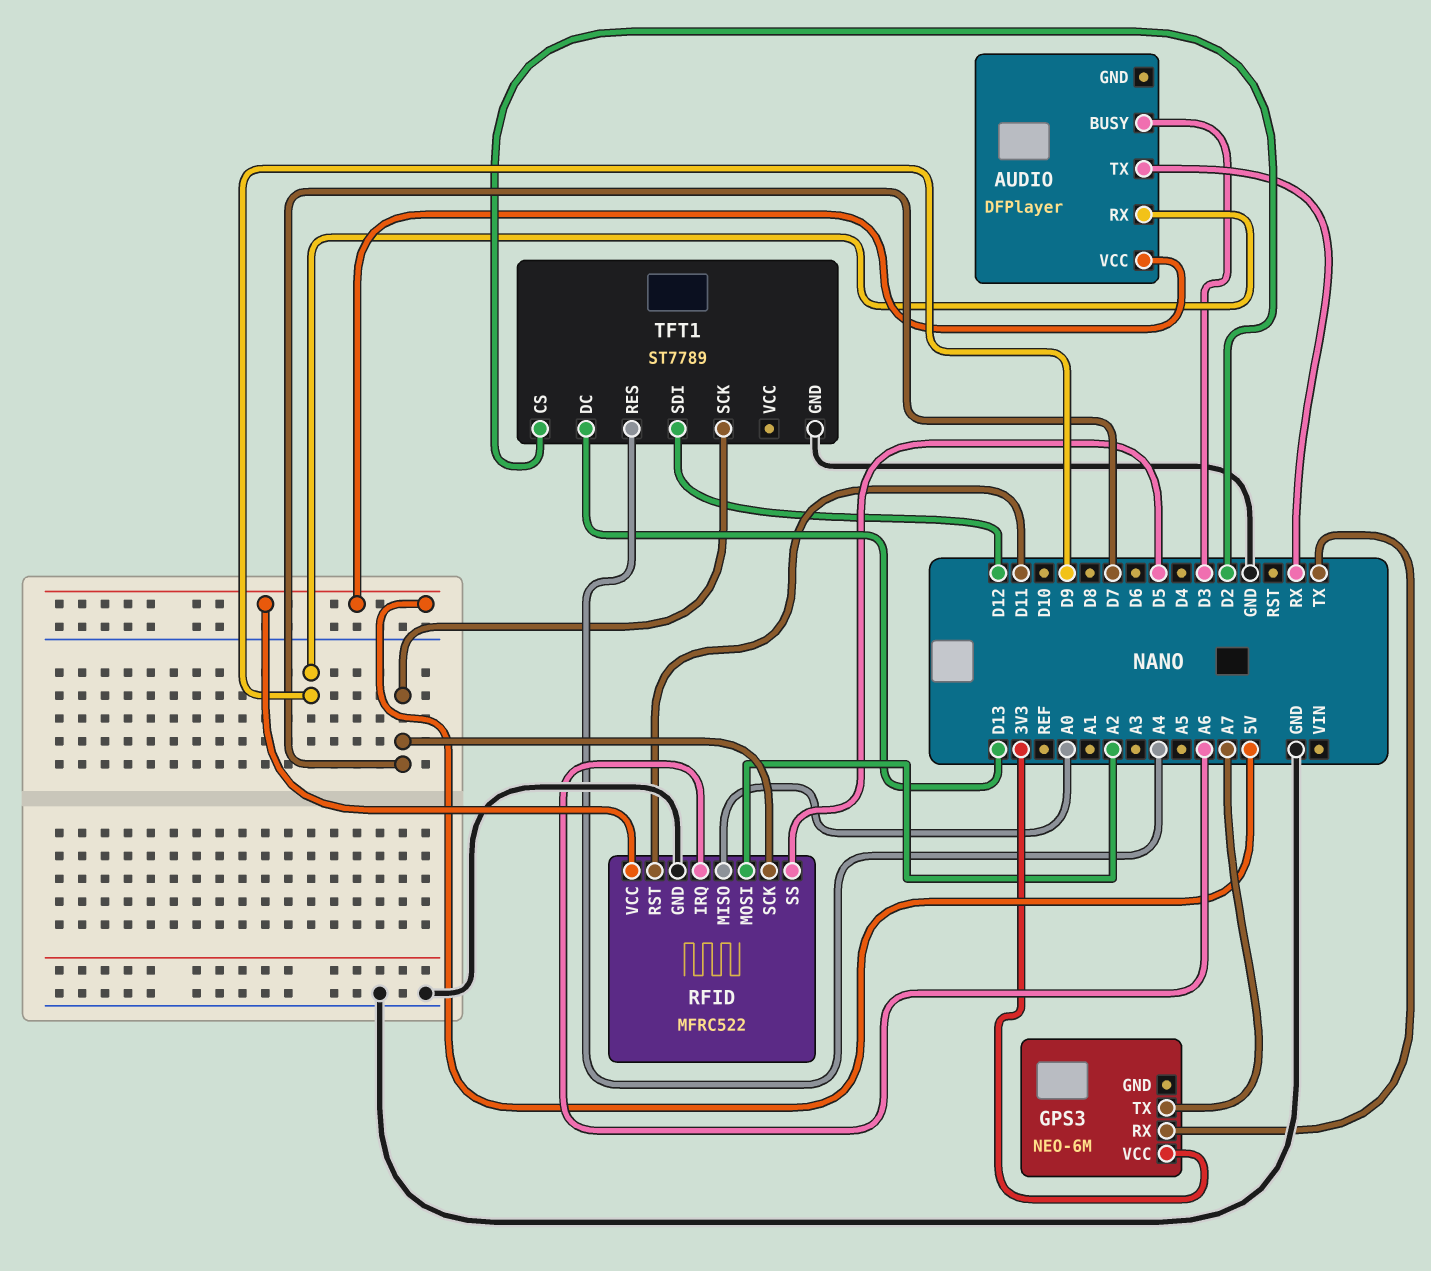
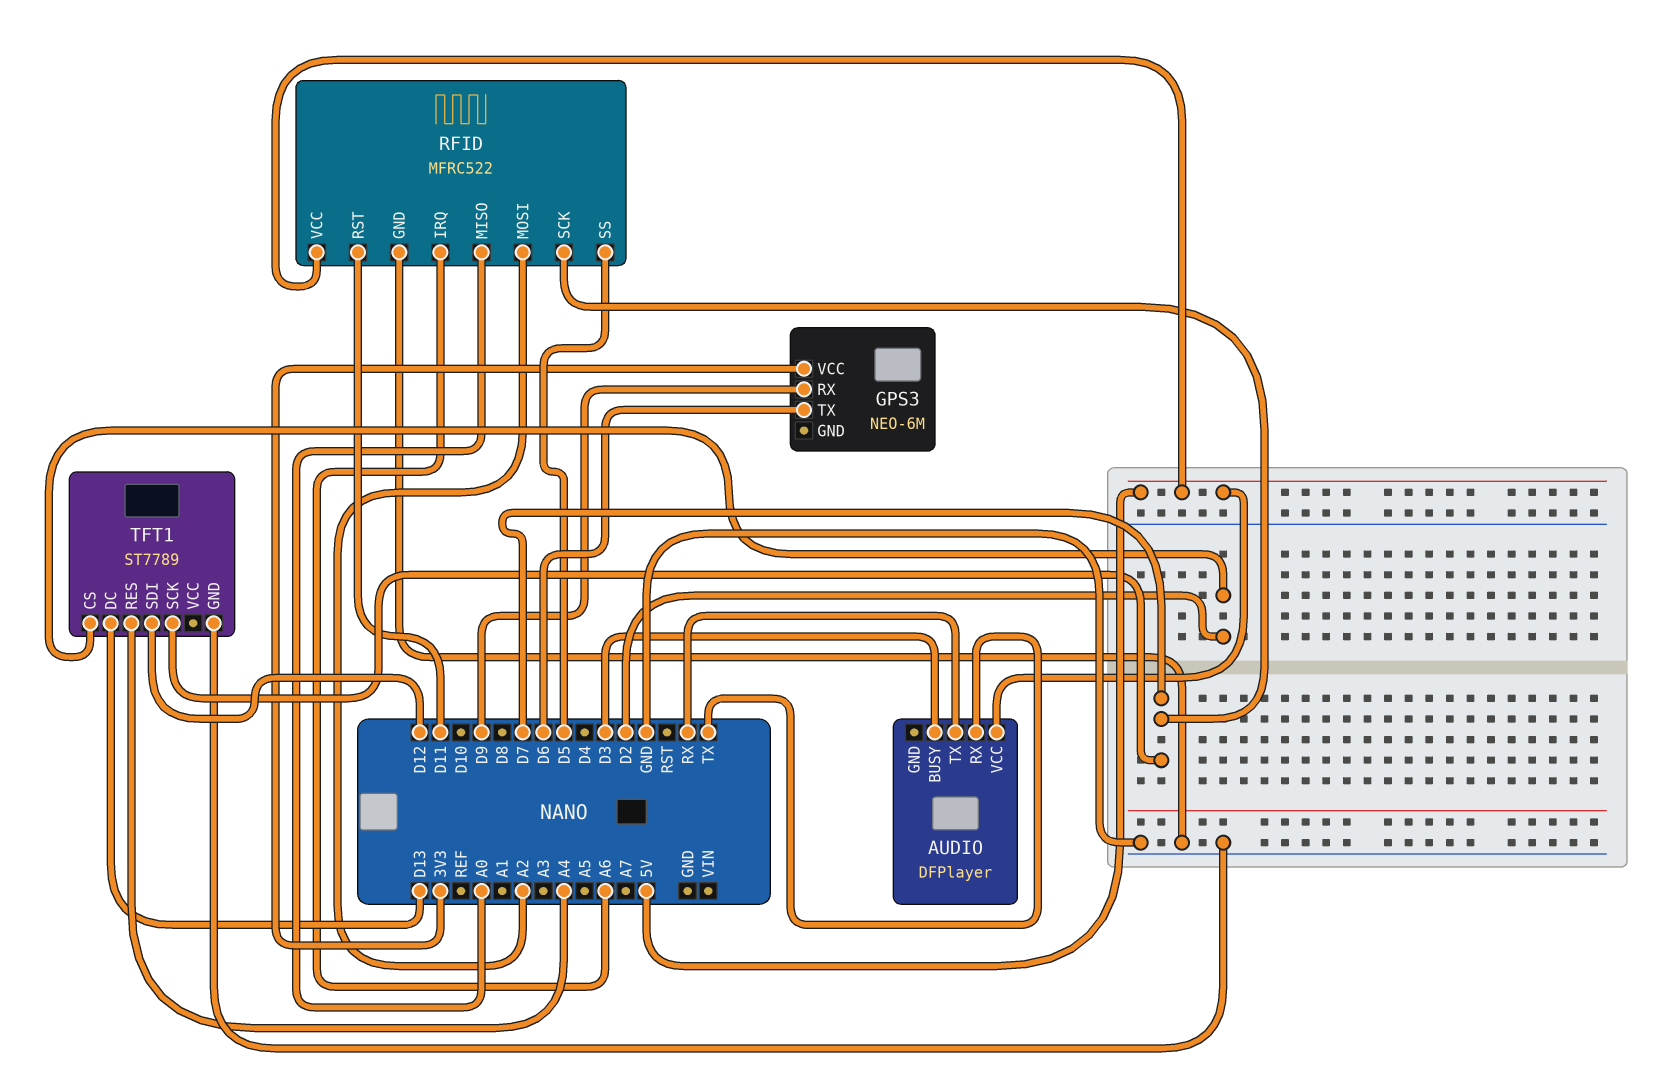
AUDIO pin RX: D9 -> TX
GPS3 pin RX: TX -> D9
GPS3 pin TX: A7 -> D6

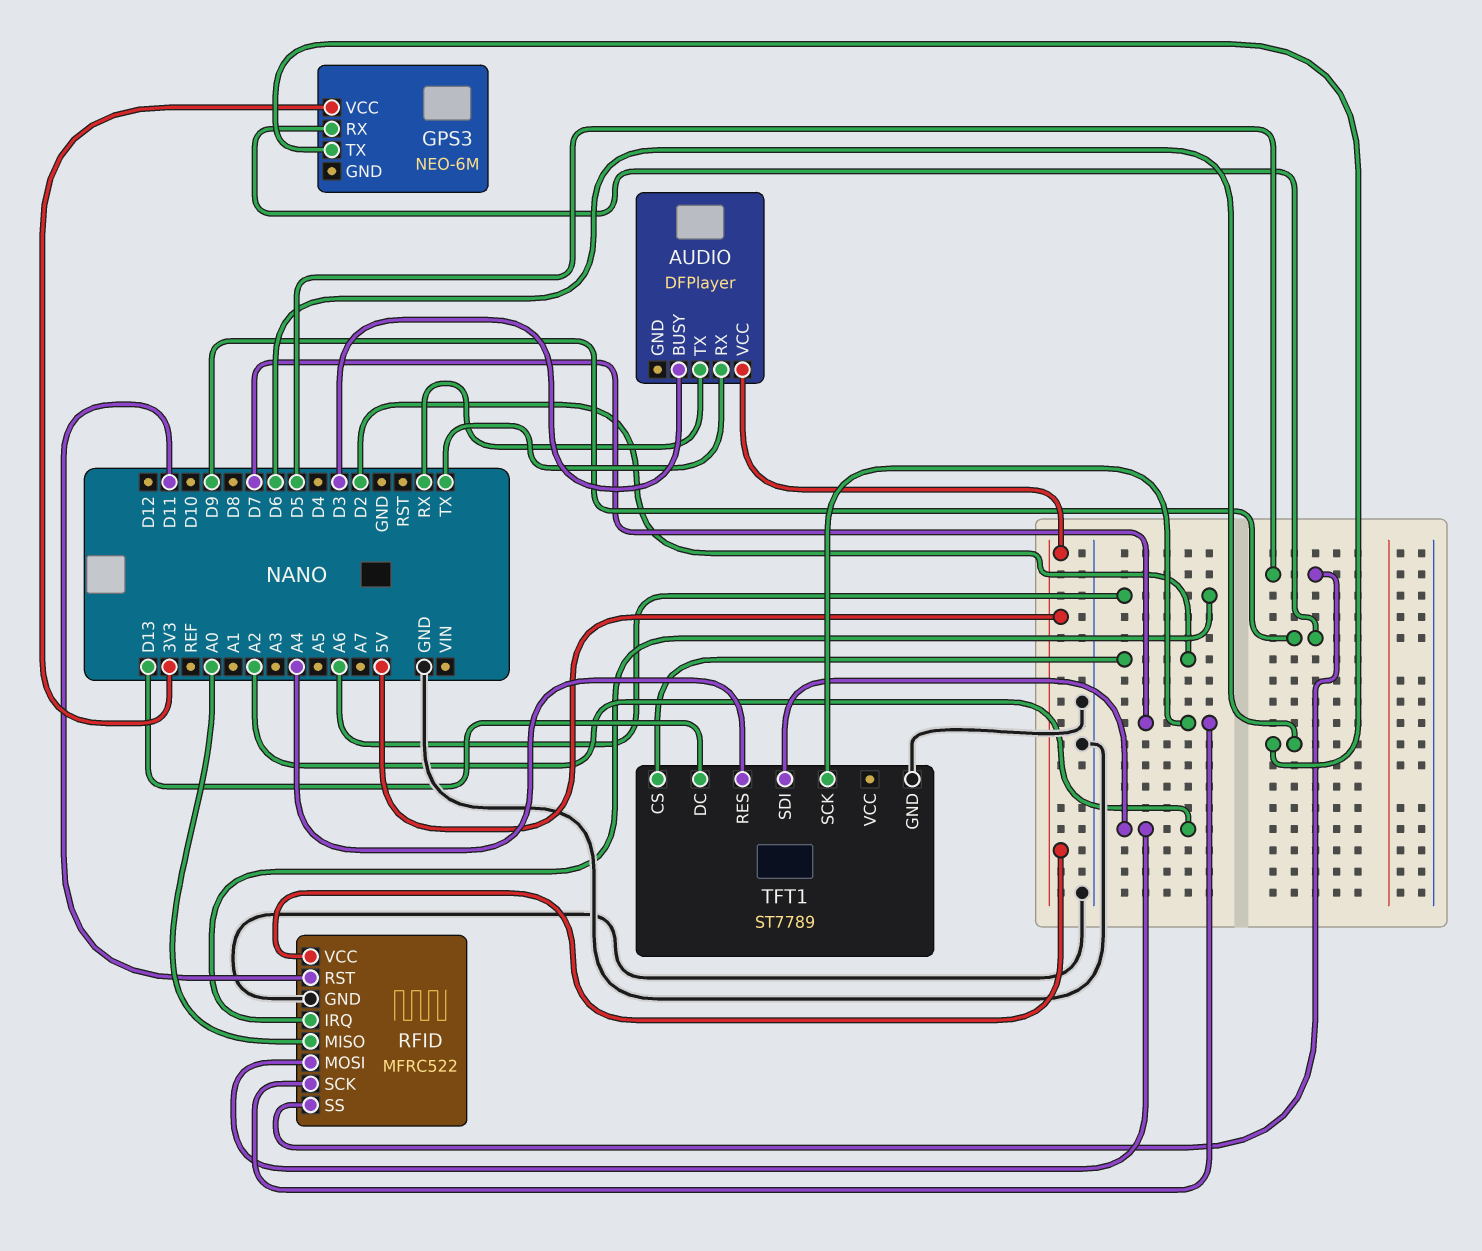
TFT1 pin SDI: D12 -> A2

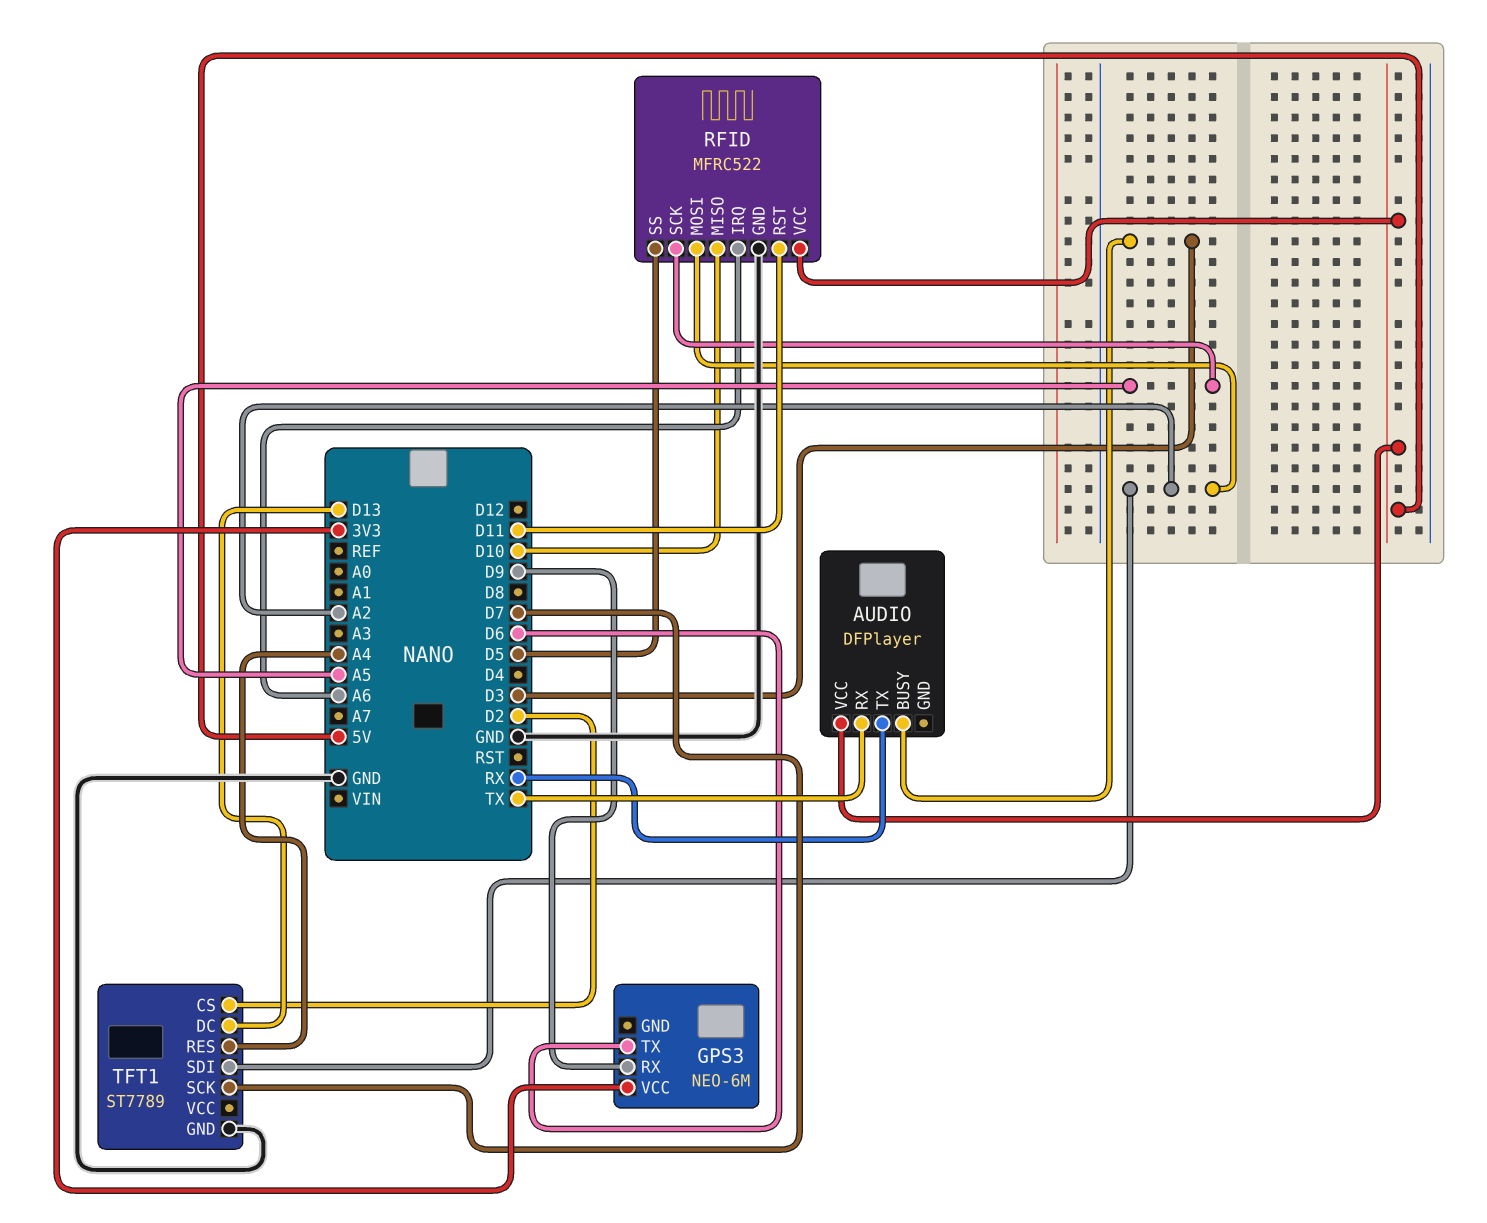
RFID pin MISO: A0 -> D10
RFID pin SCK: D7 -> A5

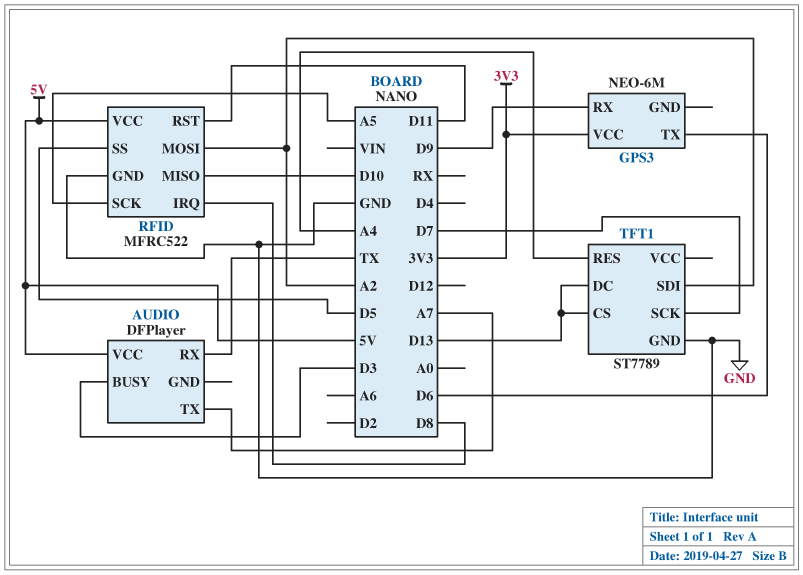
AUDIO pin TX: RX -> A7
RFID pin IRQ: A6 -> D8
TFT1 pin CS: D2 -> D13

